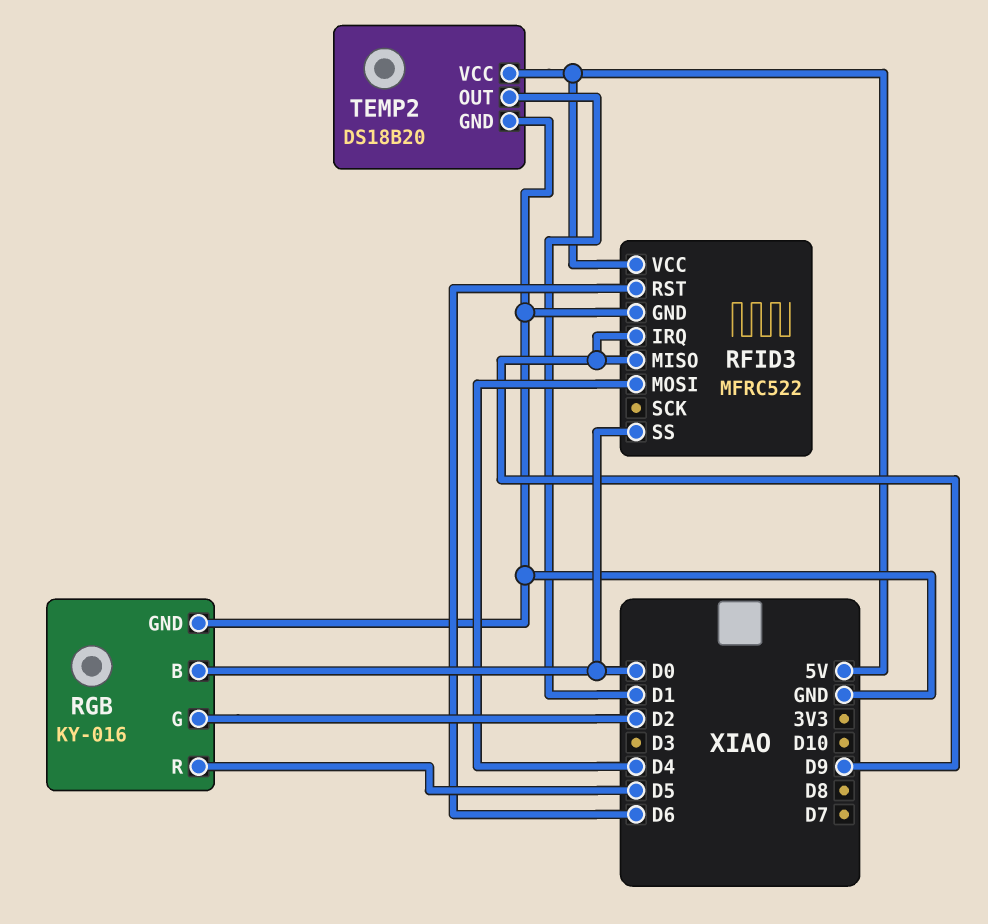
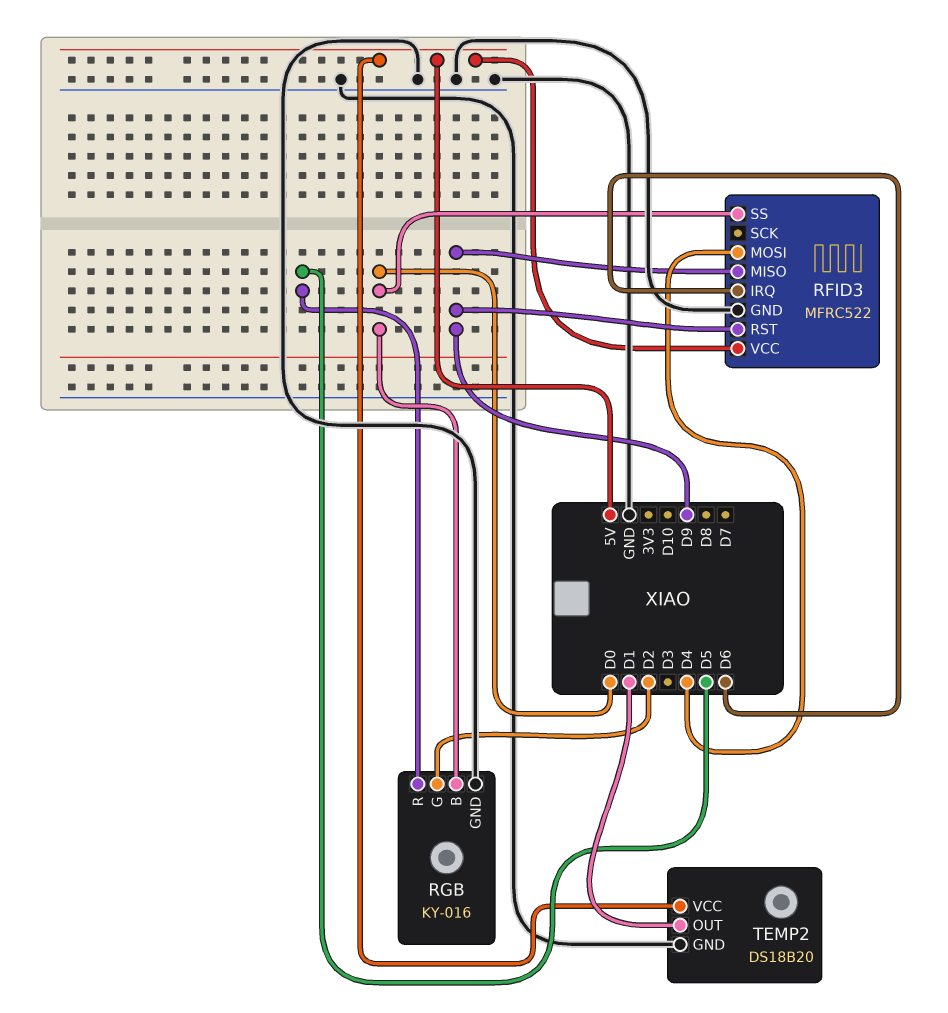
RFID3 pin IRQ: D9 -> D6
RFID3 pin RST: D6 -> D9

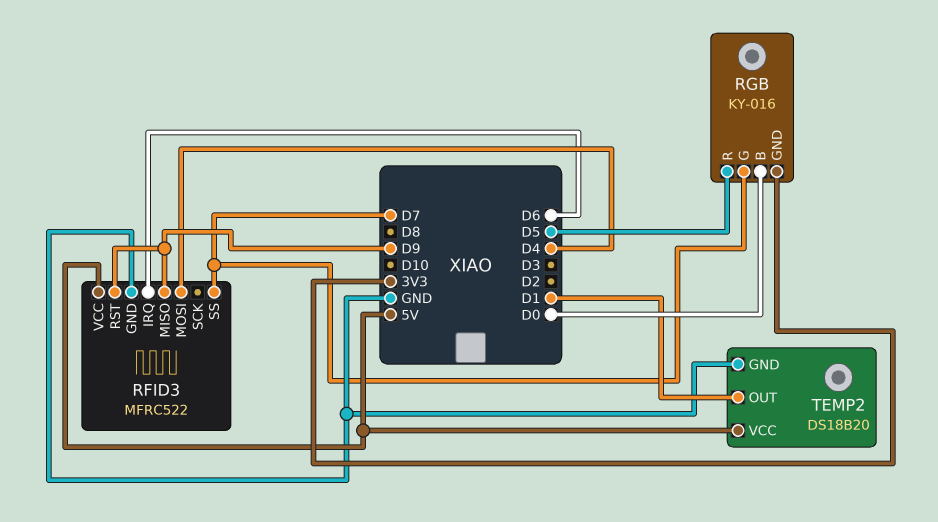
RFID3 pin SS: D0 -> D7
RGB pin G: D2 -> D7
RGB pin GND: GND -> 3V3

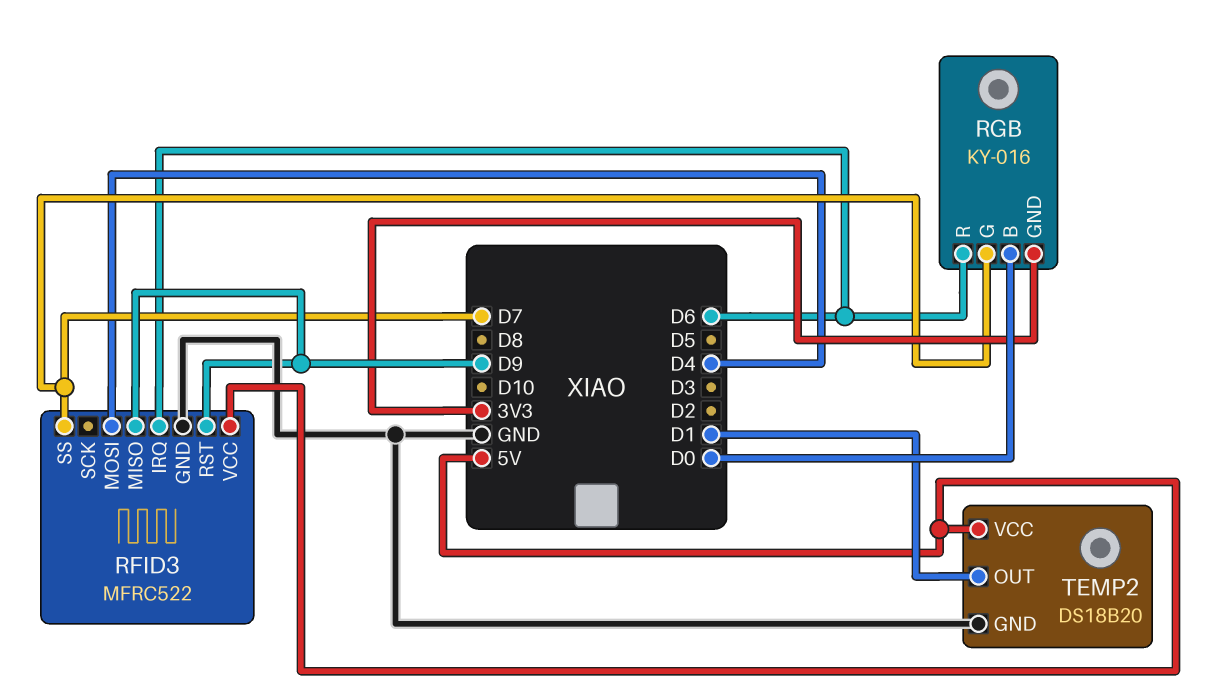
RGB pin R: D5 -> D6

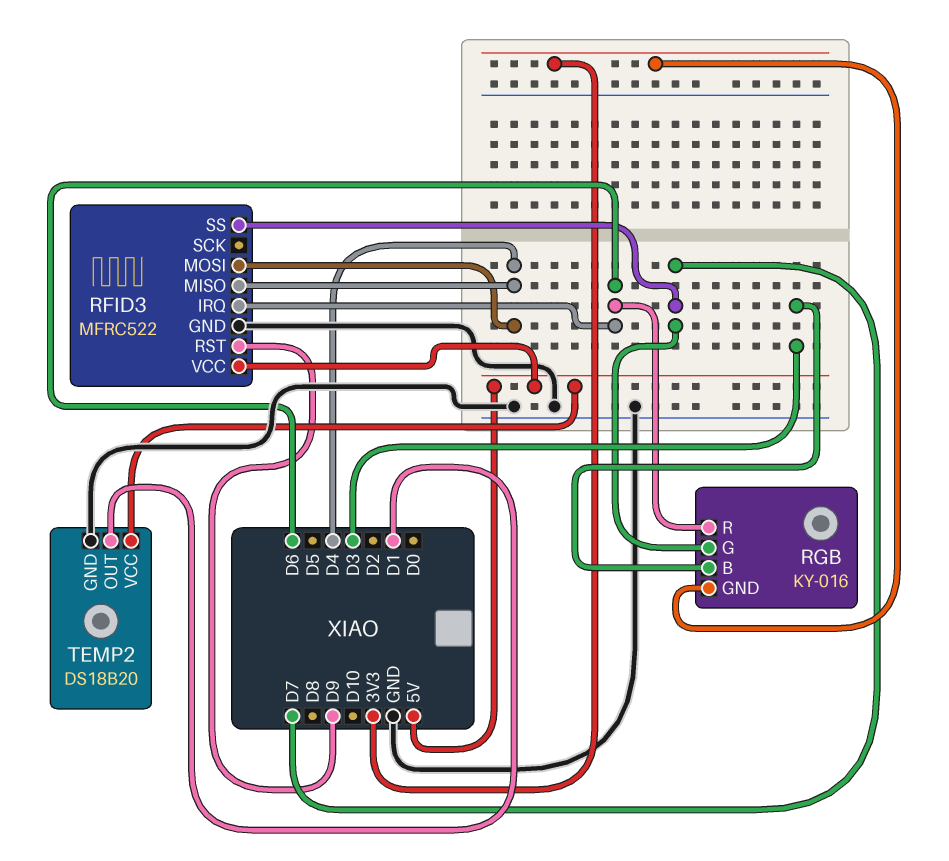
RFID3 pin MISO: D9 -> D4
RGB pin B: D0 -> D3

